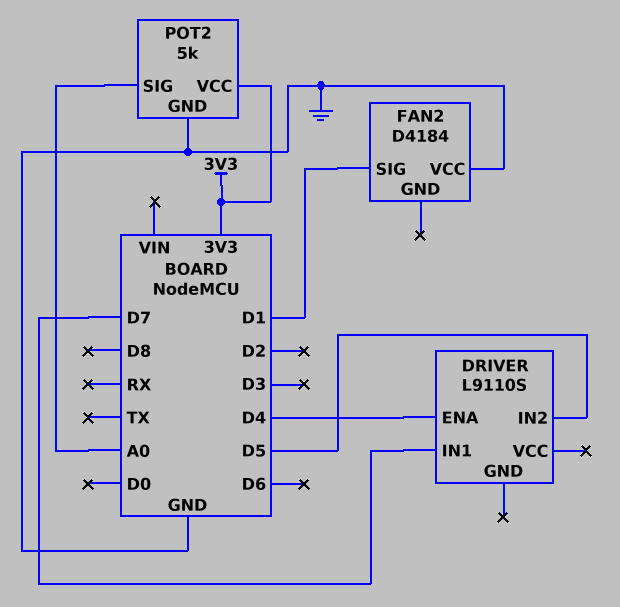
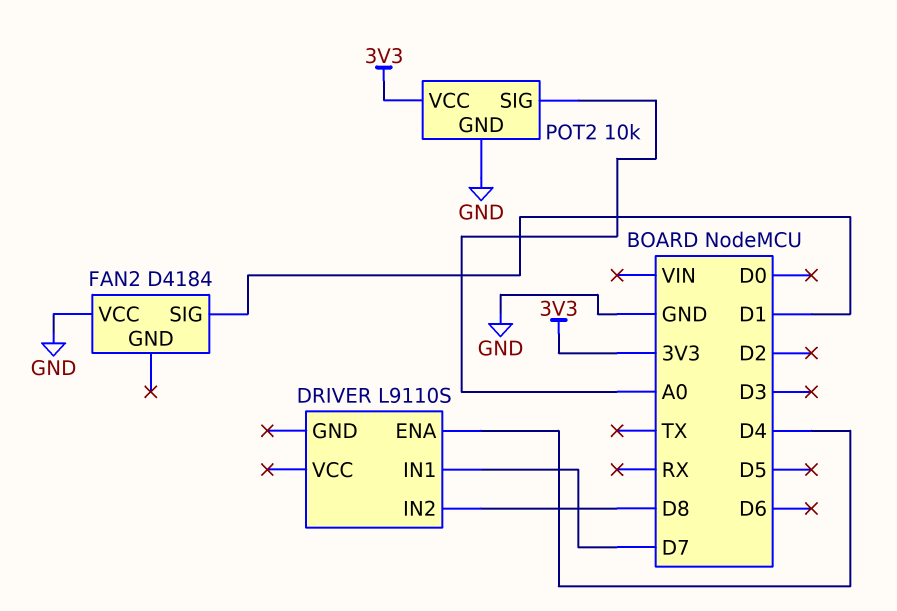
DRIVER pin IN2: D5 -> D8
POT2: 5k -> 10k

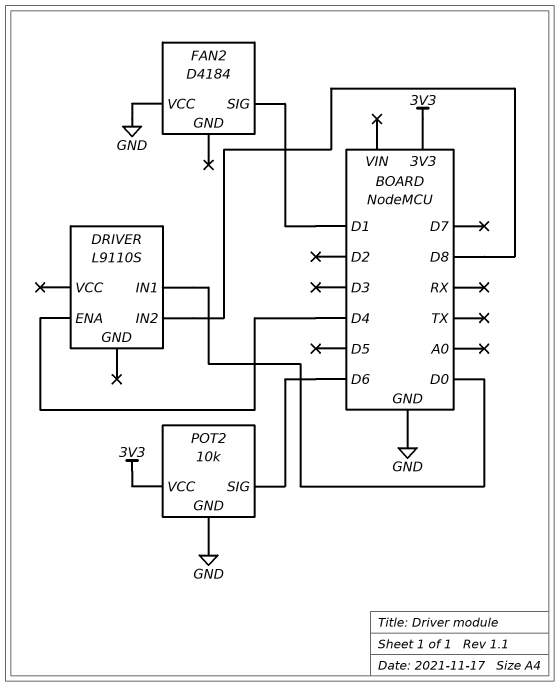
DRIVER pin IN1: D7 -> D0
POT2 pin SIG: A0 -> D6

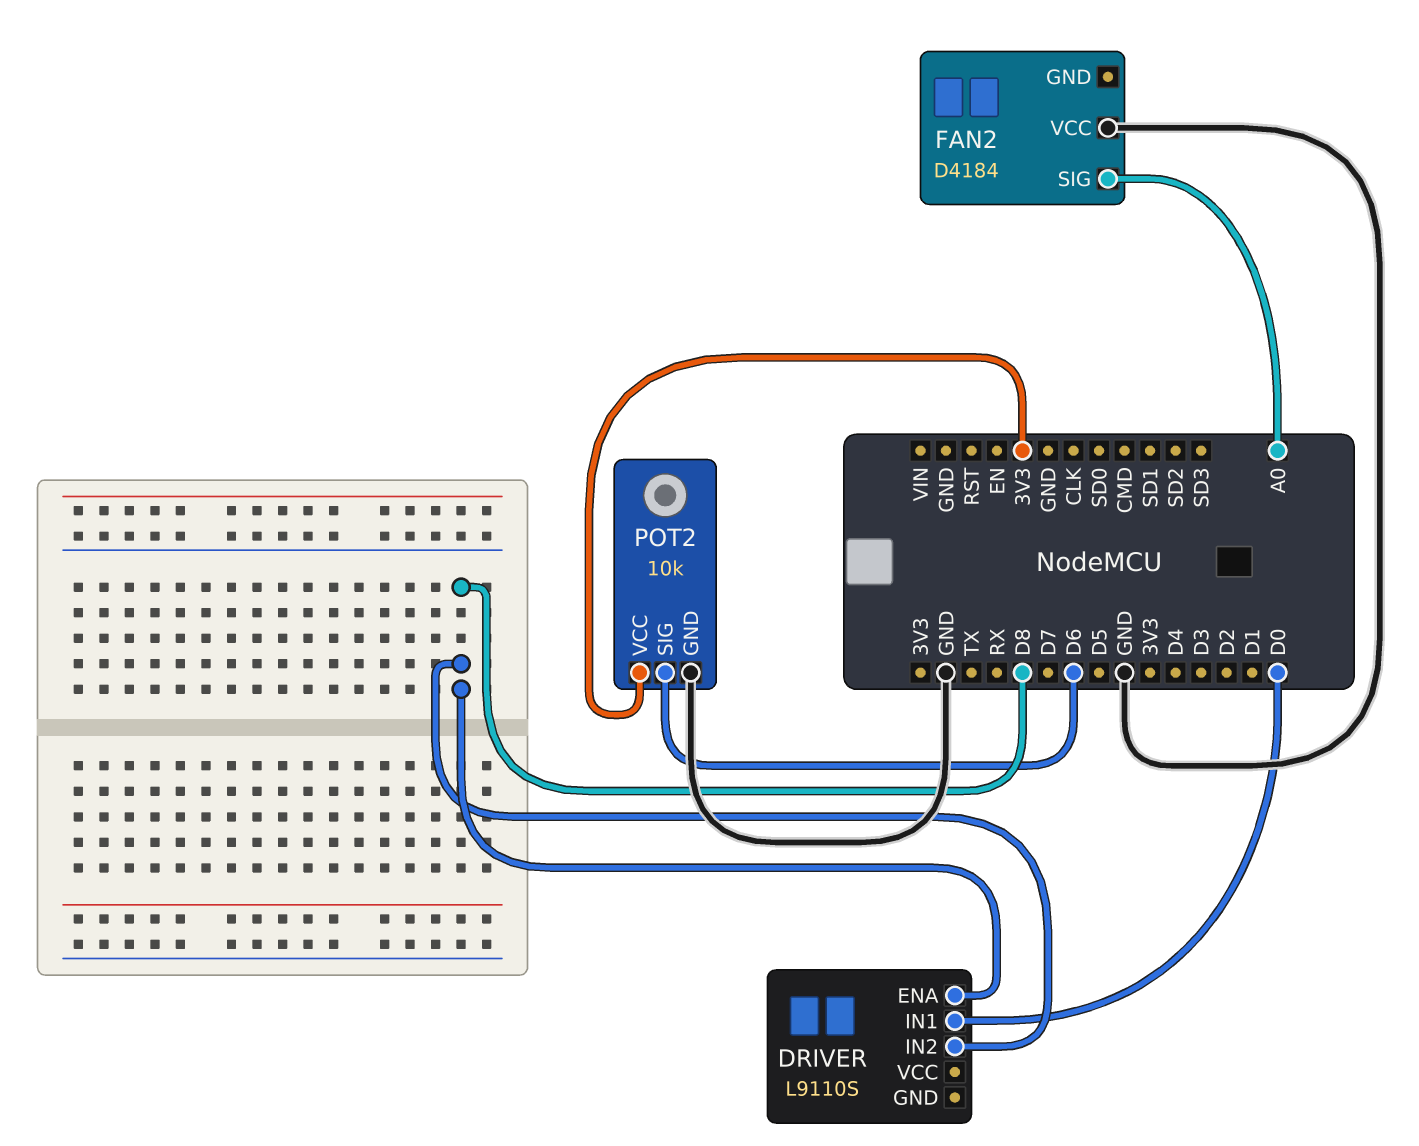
DRIVER pin ENA: D4 -> D8
FAN2 pin SIG: D1 -> A0

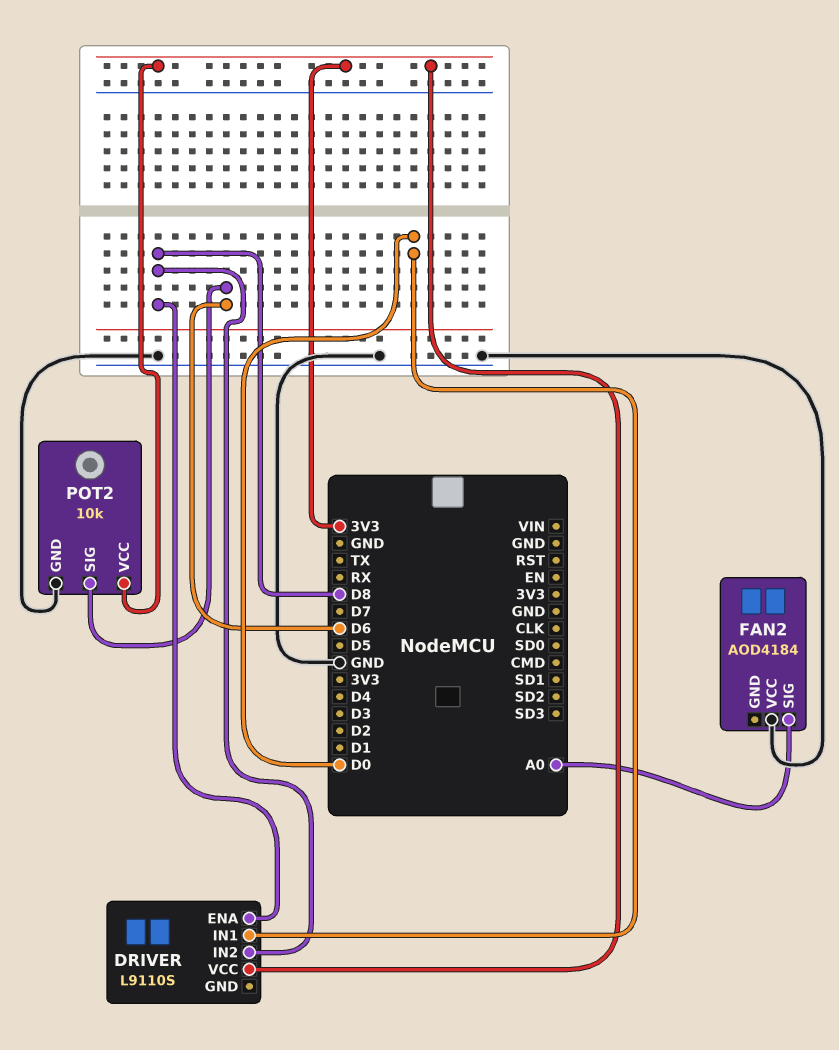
DRIVER pin VCC: none -> 3V3
FAN2: D4184 -> AOD4184

